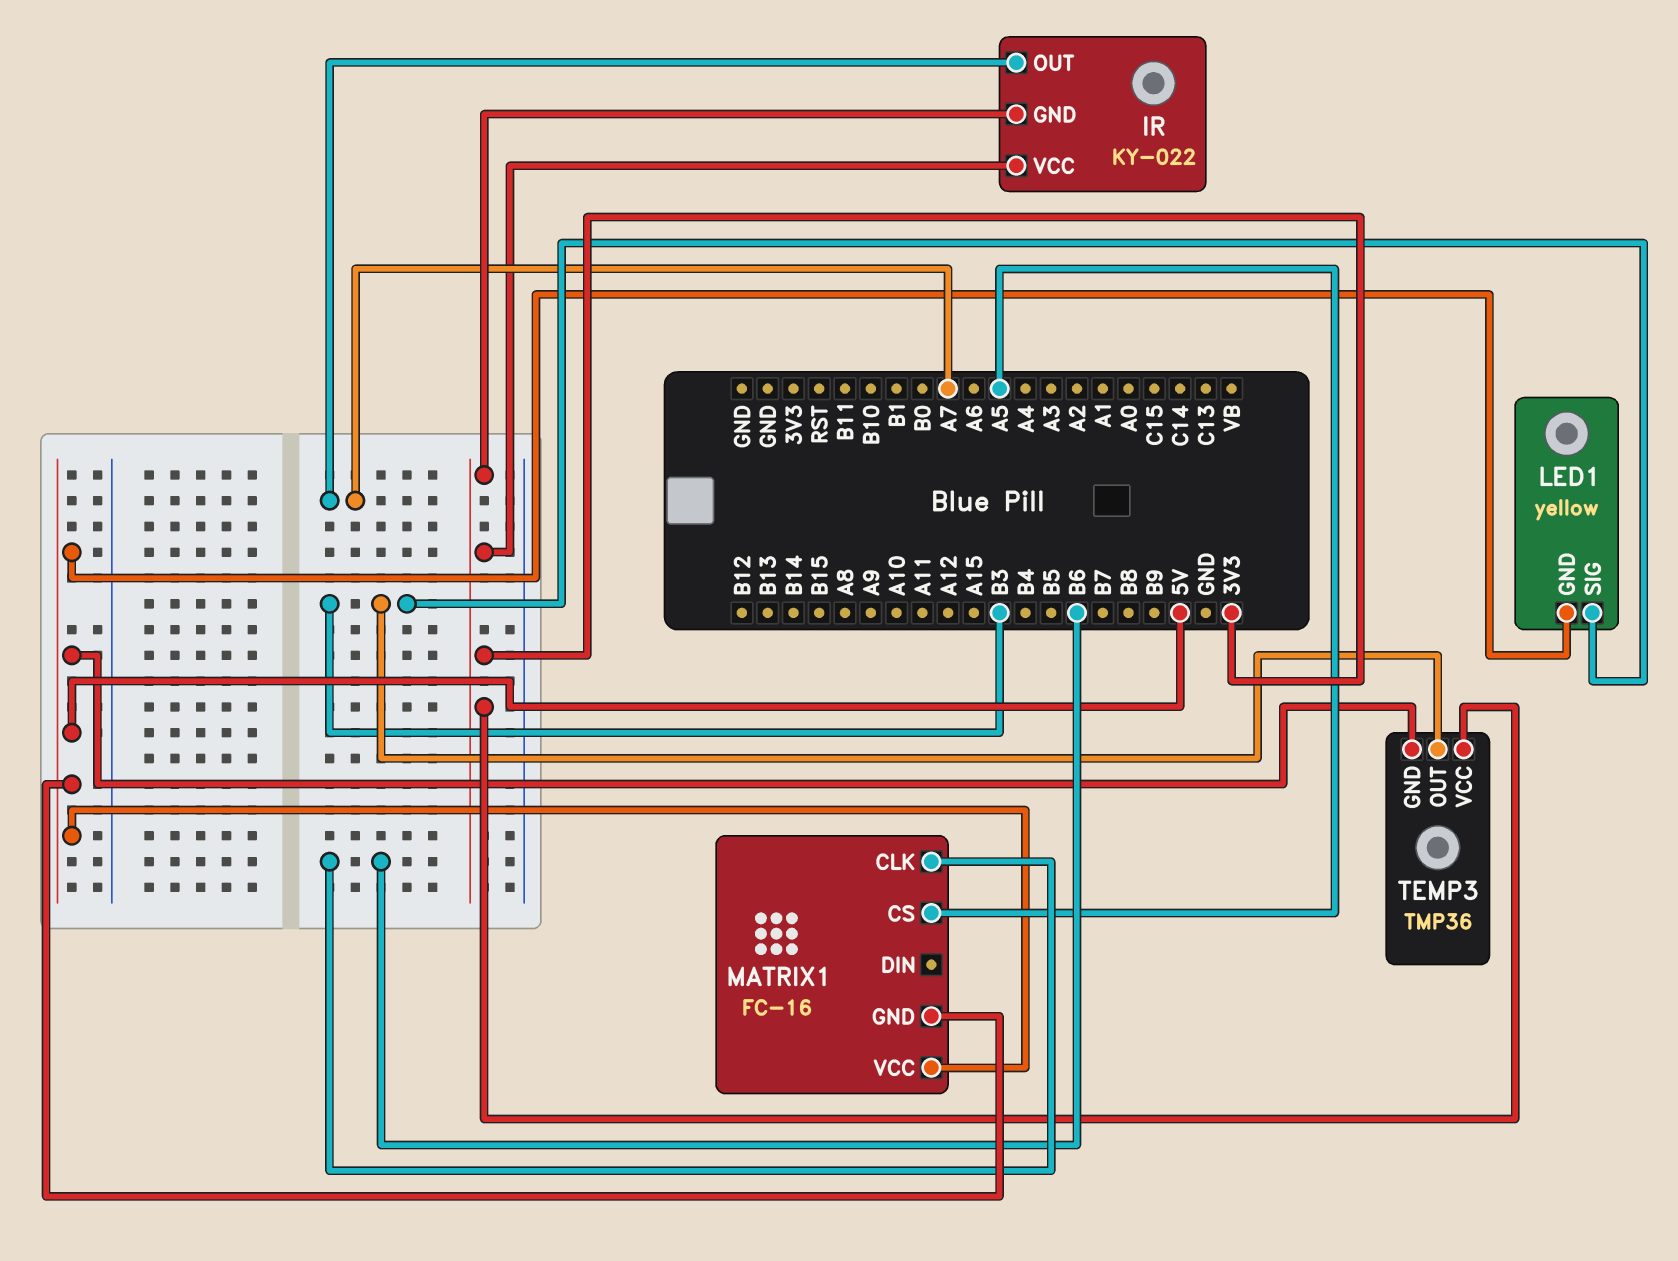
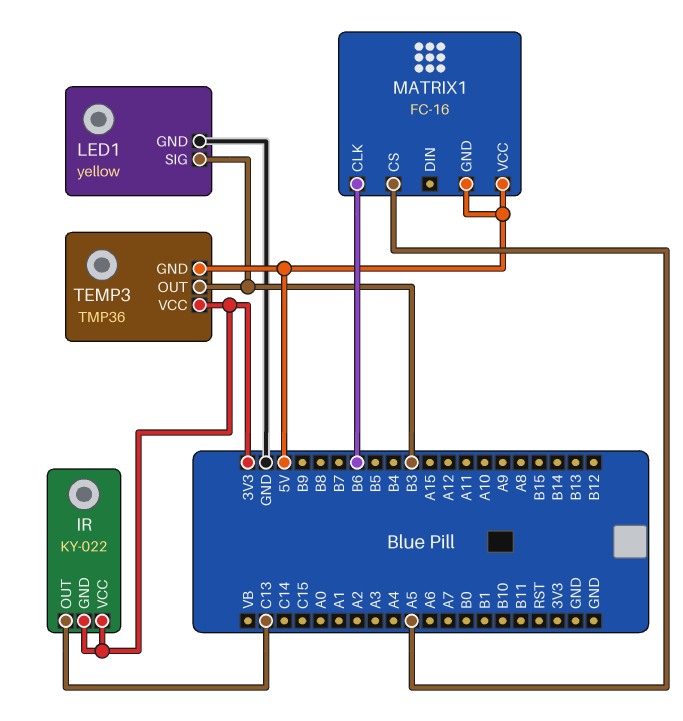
IR pin OUT: A7 -> C13
LED1 pin GND: 5V -> GND

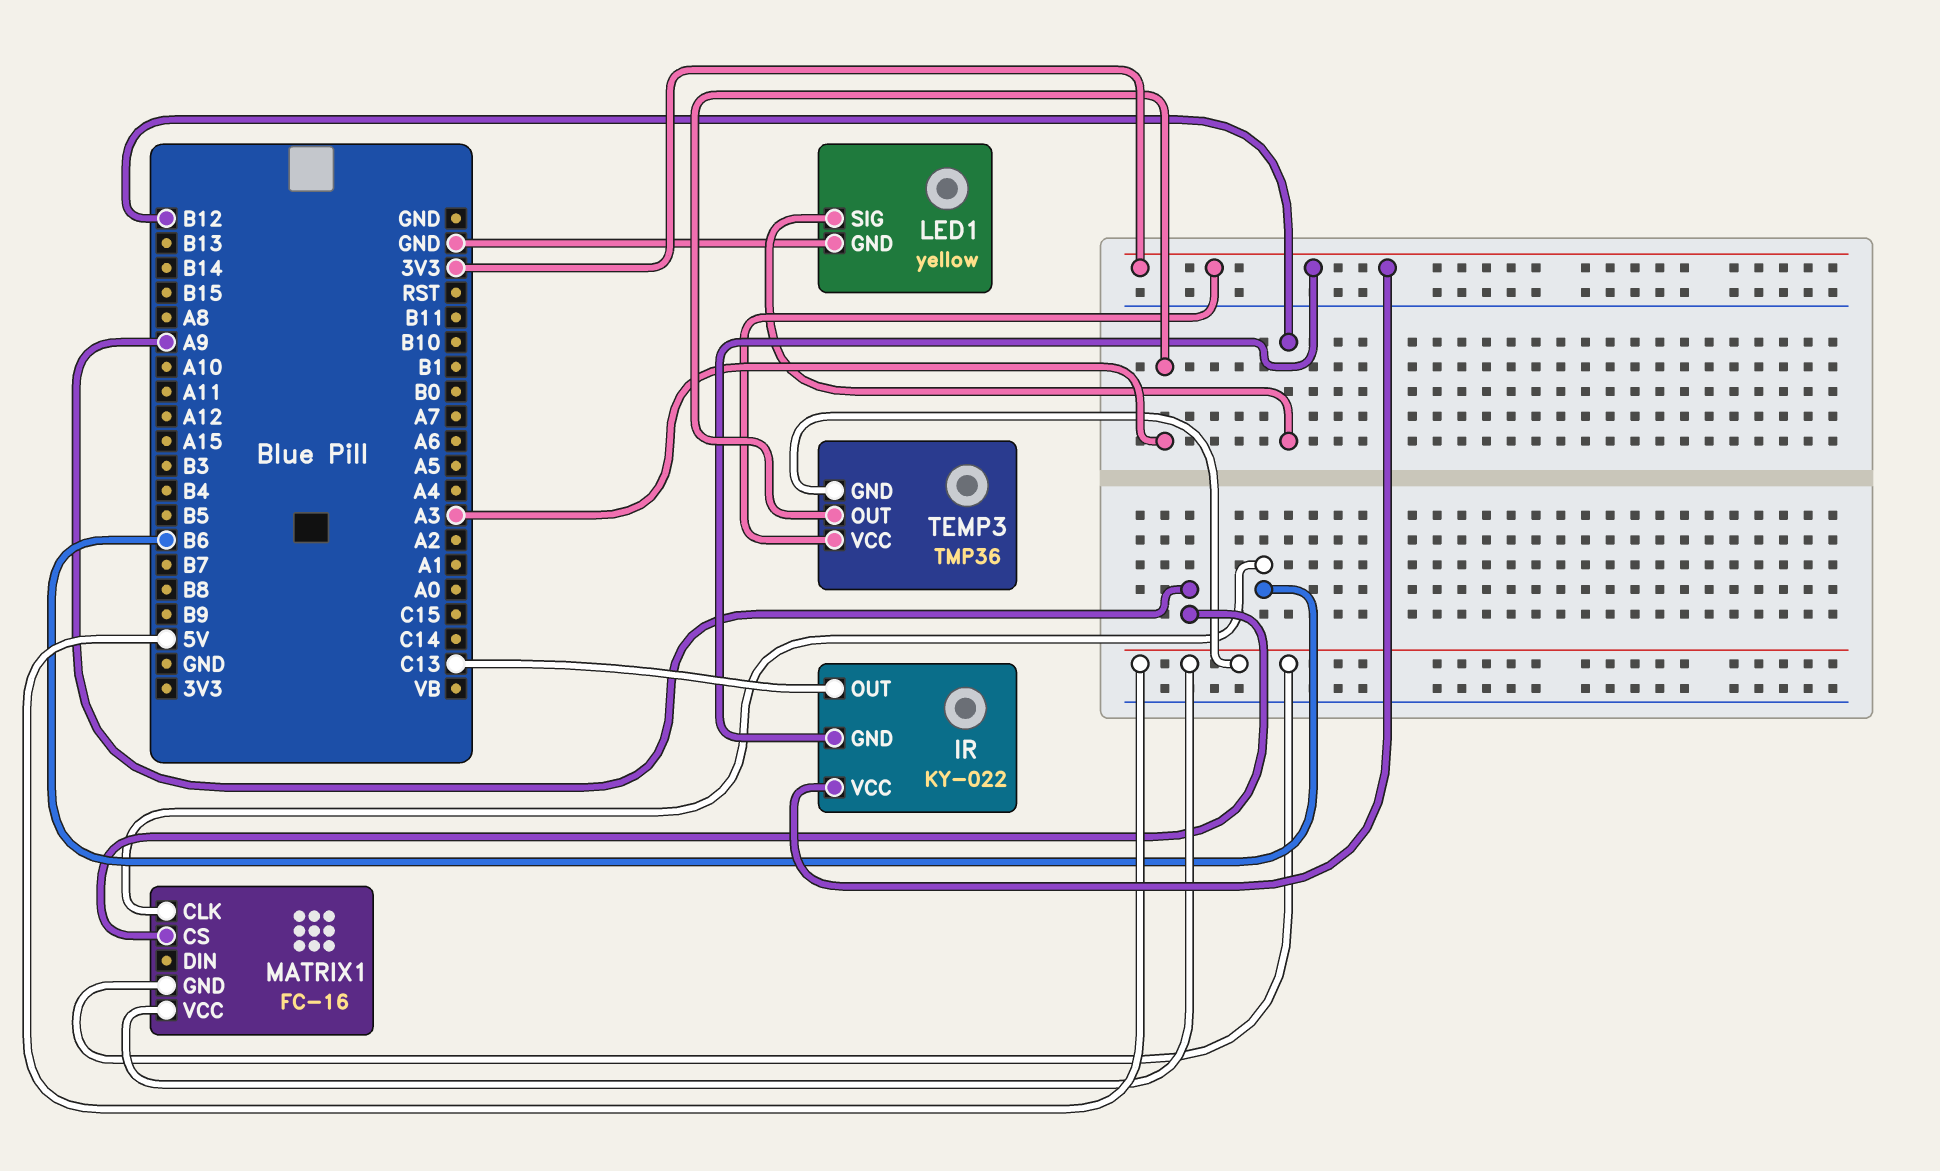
LED1 pin SIG: B3 -> B12
MATRIX1 pin CS: A5 -> A9
TEMP3 pin OUT: B3 -> A3

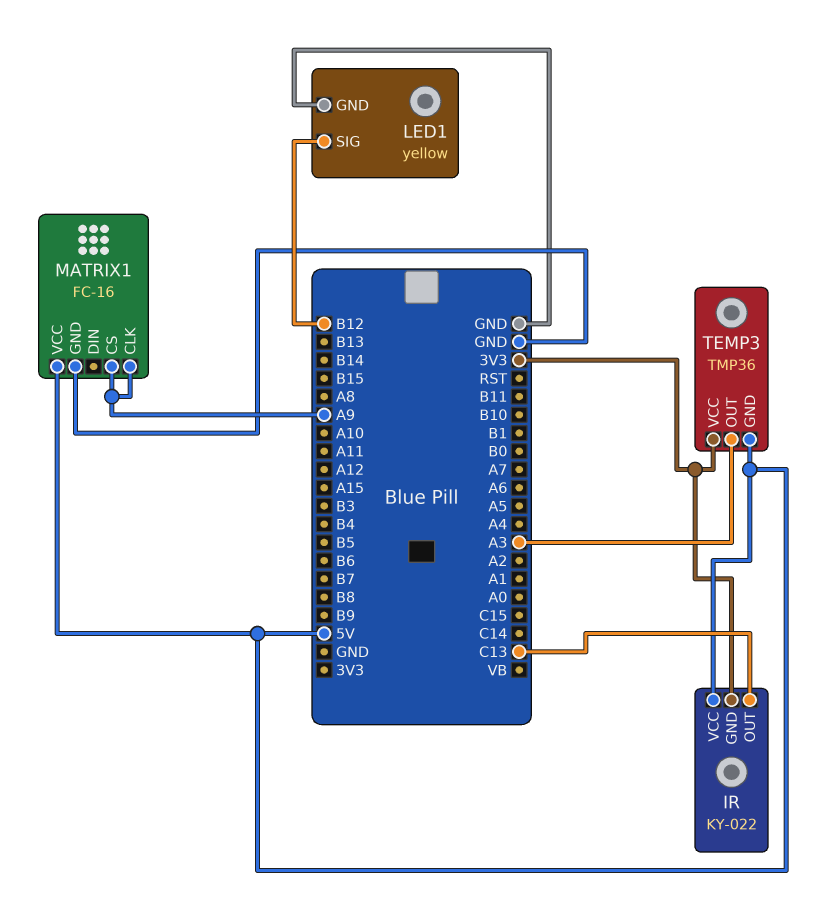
IR pin VCC: 3V3 -> 5V
MATRIX1 pin CLK: B6 -> A9
MATRIX1 pin GND: 5V -> GND

